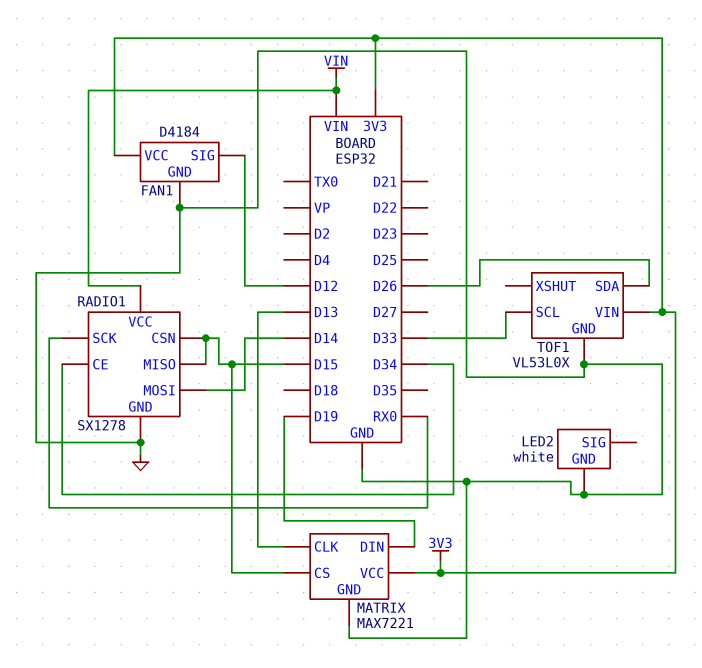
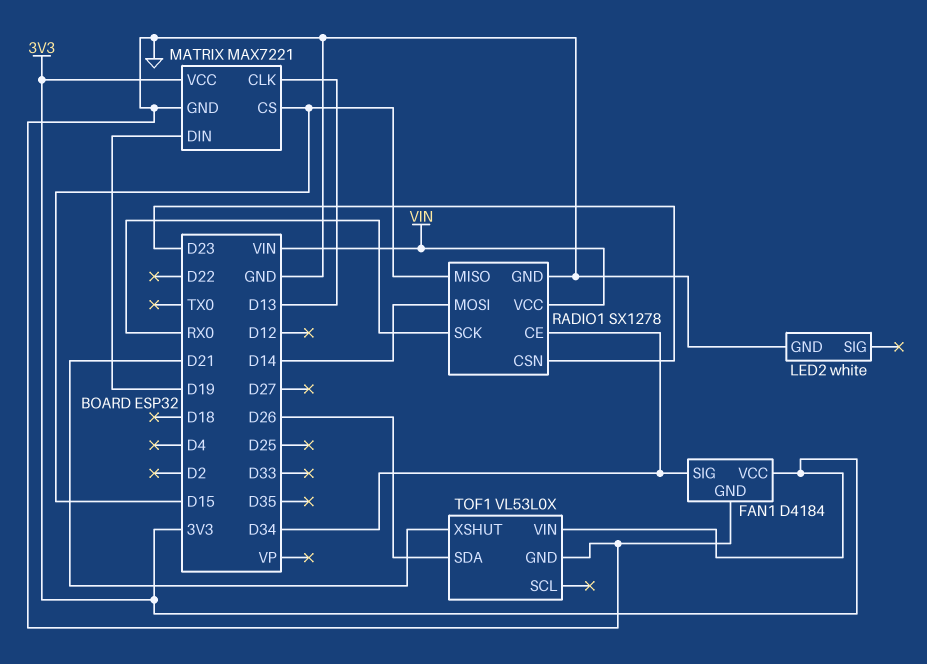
FAN1 pin SIG: D12 -> D34
RADIO1 pin CSN: D15 -> D23
TOF1 pin SCL: D33 -> none
TOF1 pin XSHUT: none -> D21

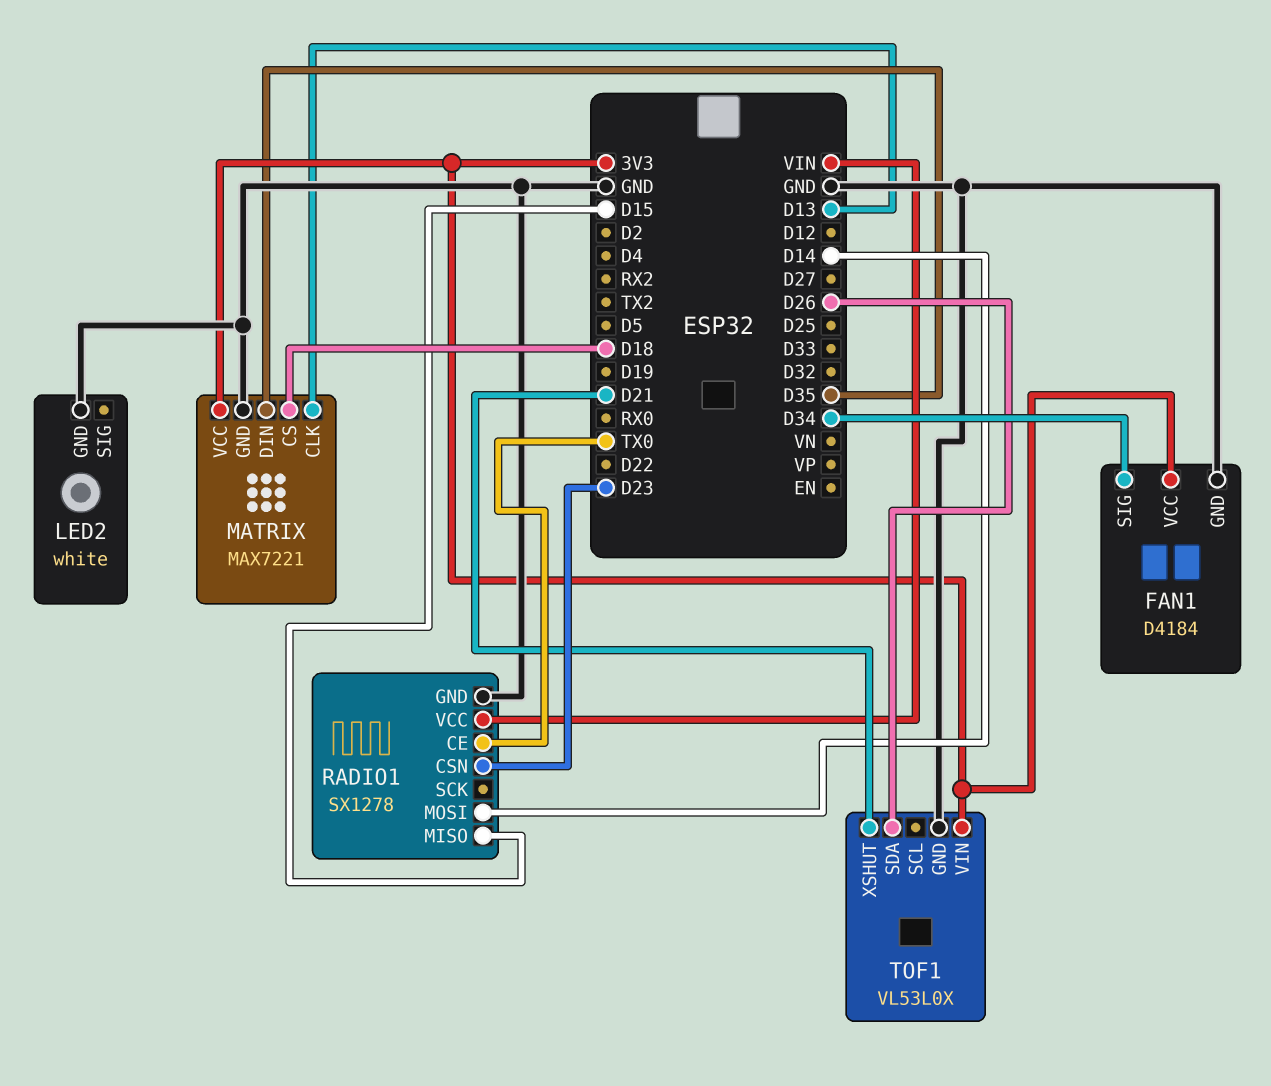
MATRIX pin CS: D15 -> D18
MATRIX pin DIN: D19 -> D35
RADIO1 pin CE: D34 -> TX0
RADIO1 pin SCK: RX0 -> none

